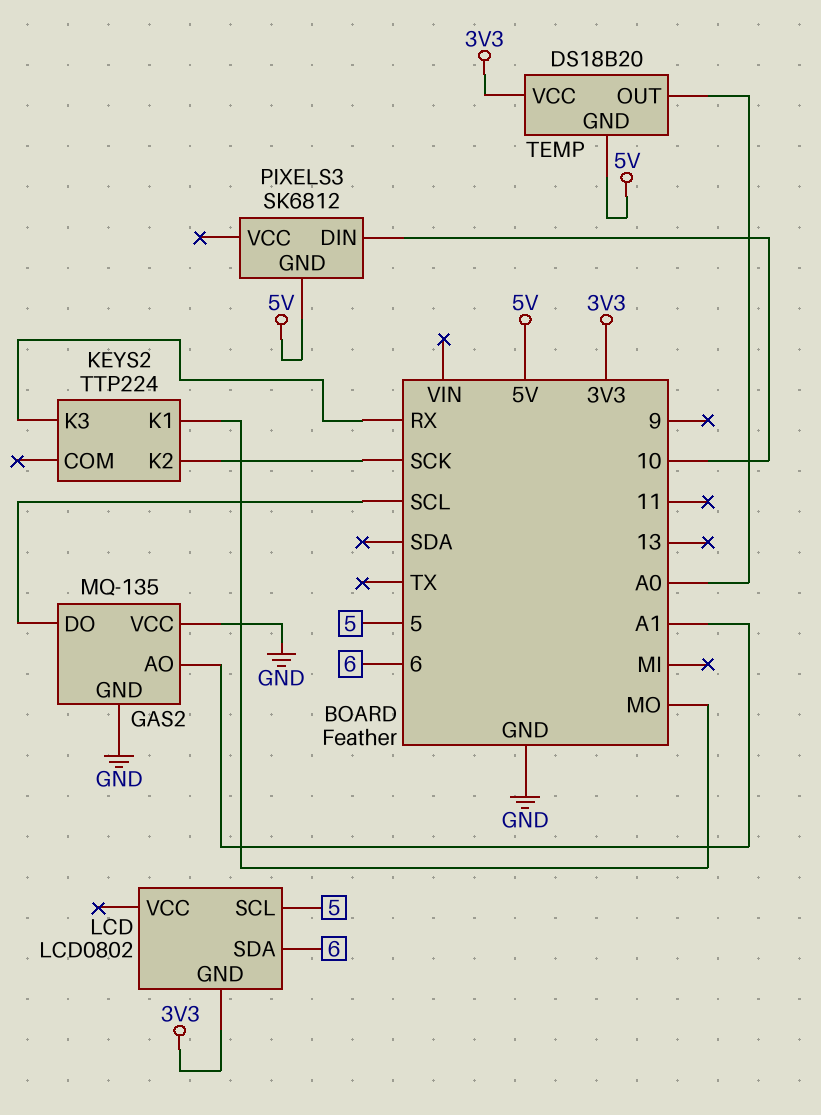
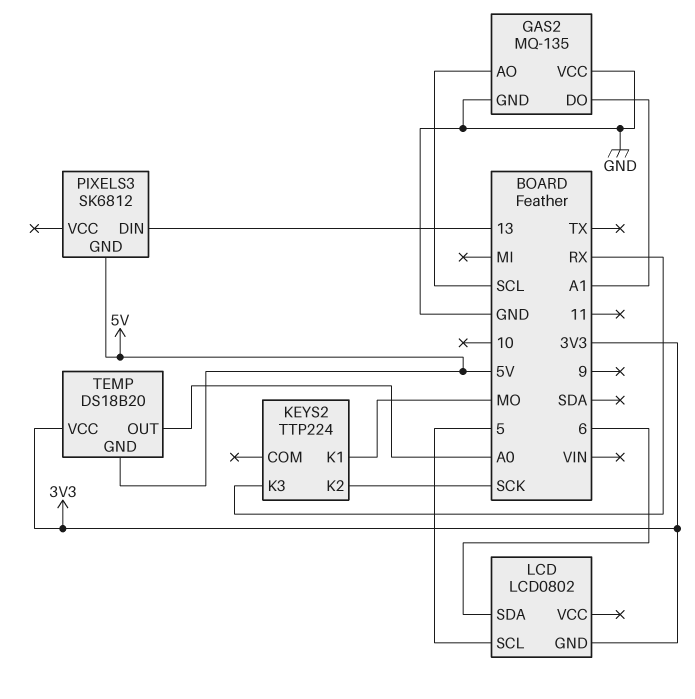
GAS2 pin AO: A1 -> SCL
GAS2 pin DO: SCL -> A1
PIXELS3 pin DIN: 10 -> 13

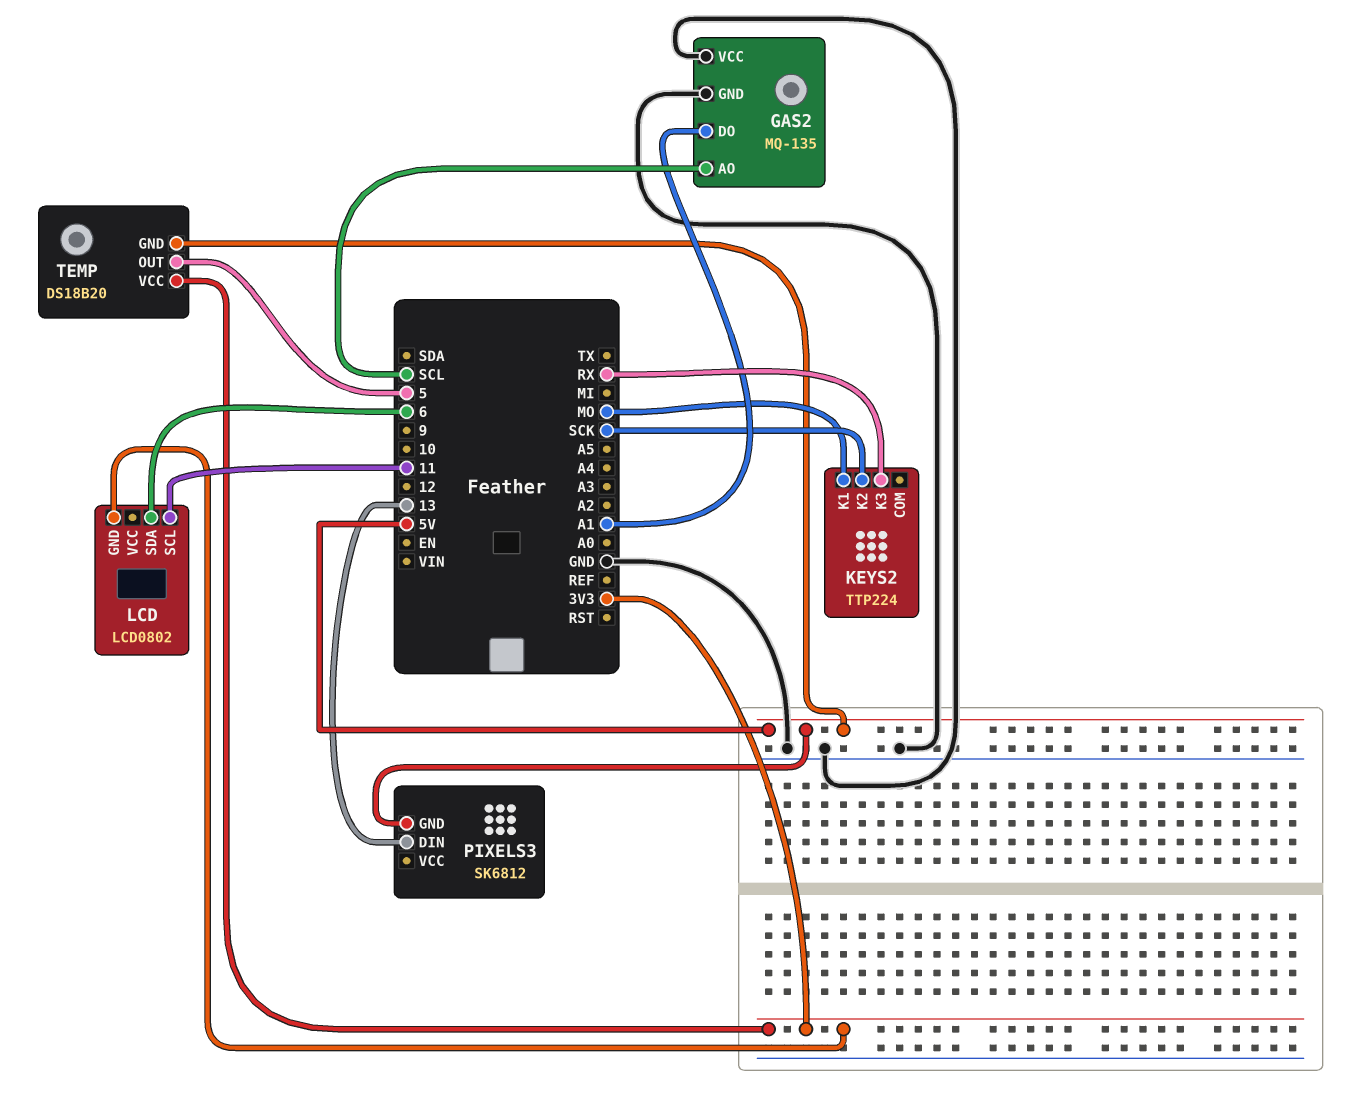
LCD pin SCL: 5 -> 11
TEMP pin OUT: A0 -> 5

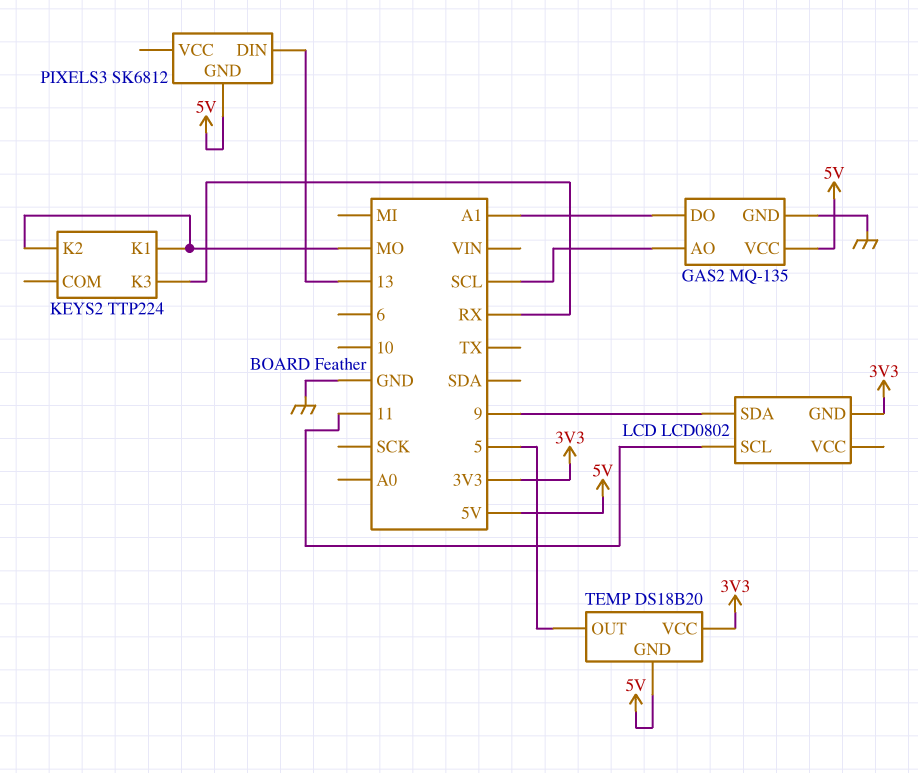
GAS2 pin VCC: GND -> 5V
KEYS2 pin K2: SCK -> MO
LCD pin SDA: 6 -> 9

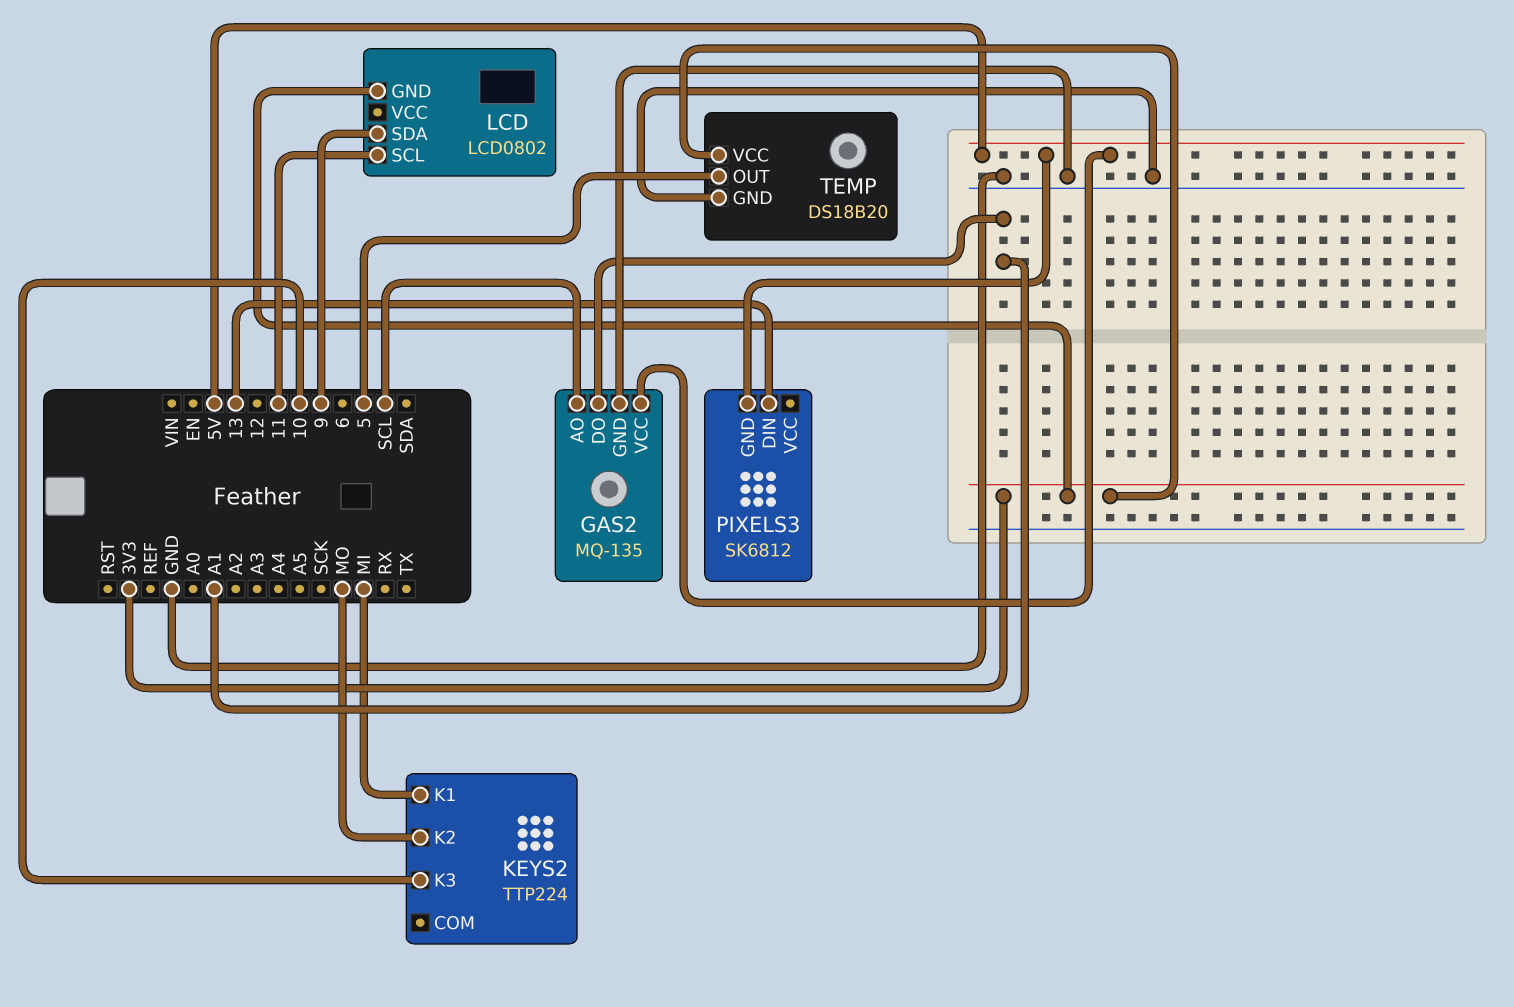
KEYS2 pin K1: MO -> MI
KEYS2 pin K3: RX -> 10
TEMP pin GND: 5V -> GND

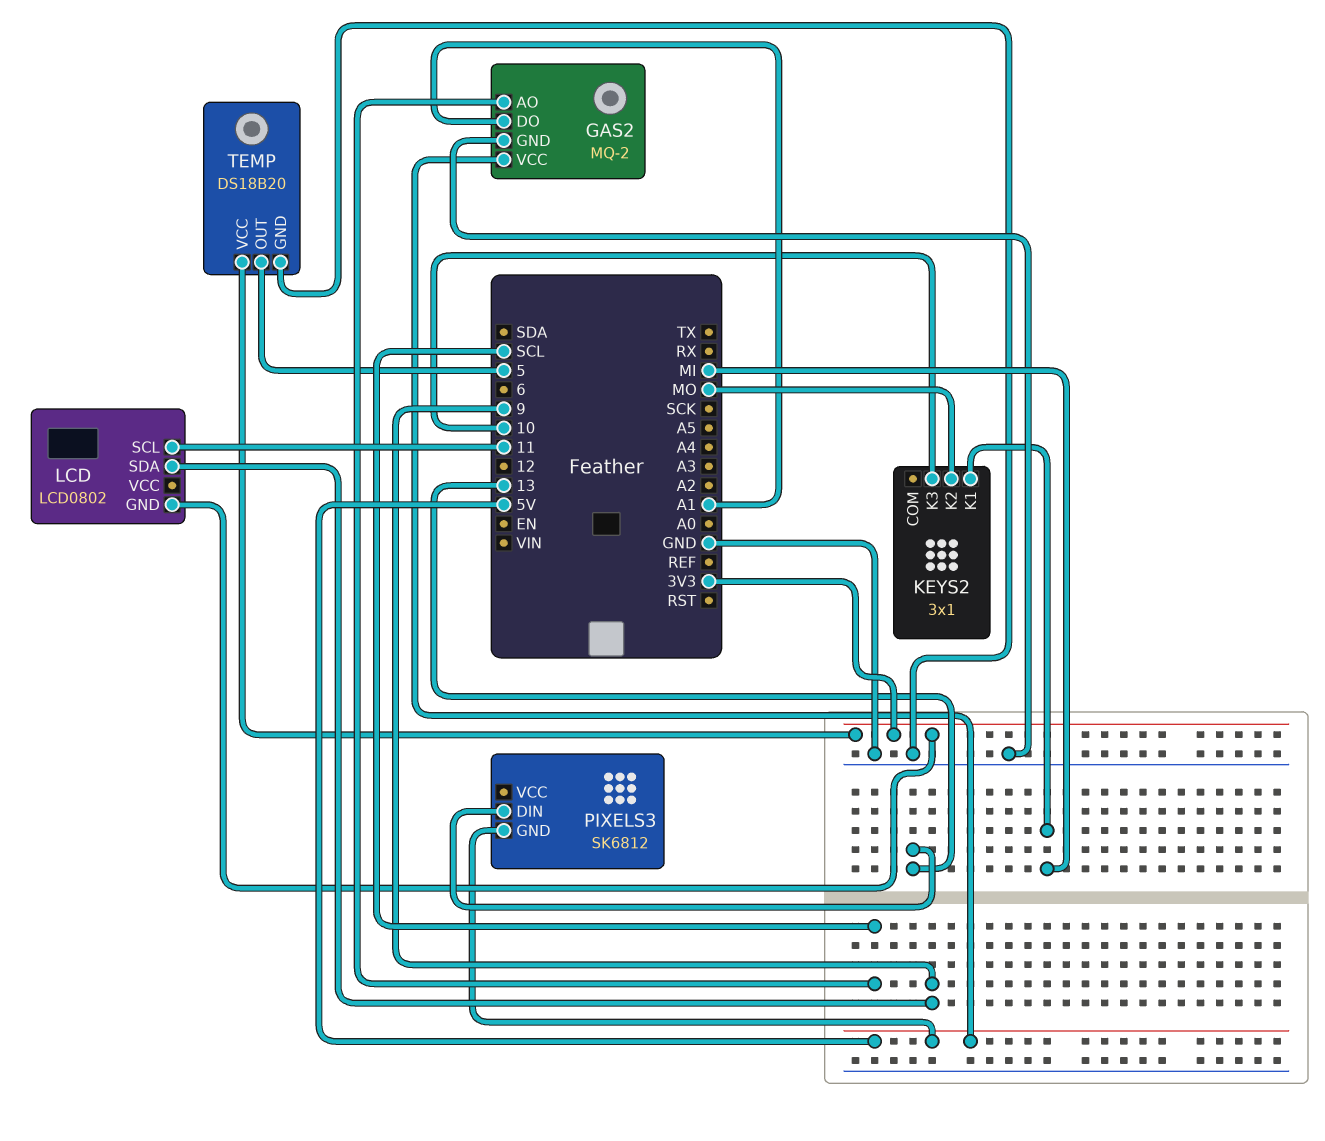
GAS2: MQ-135 -> MQ-2
KEYS2: TTP224 -> 3x1

